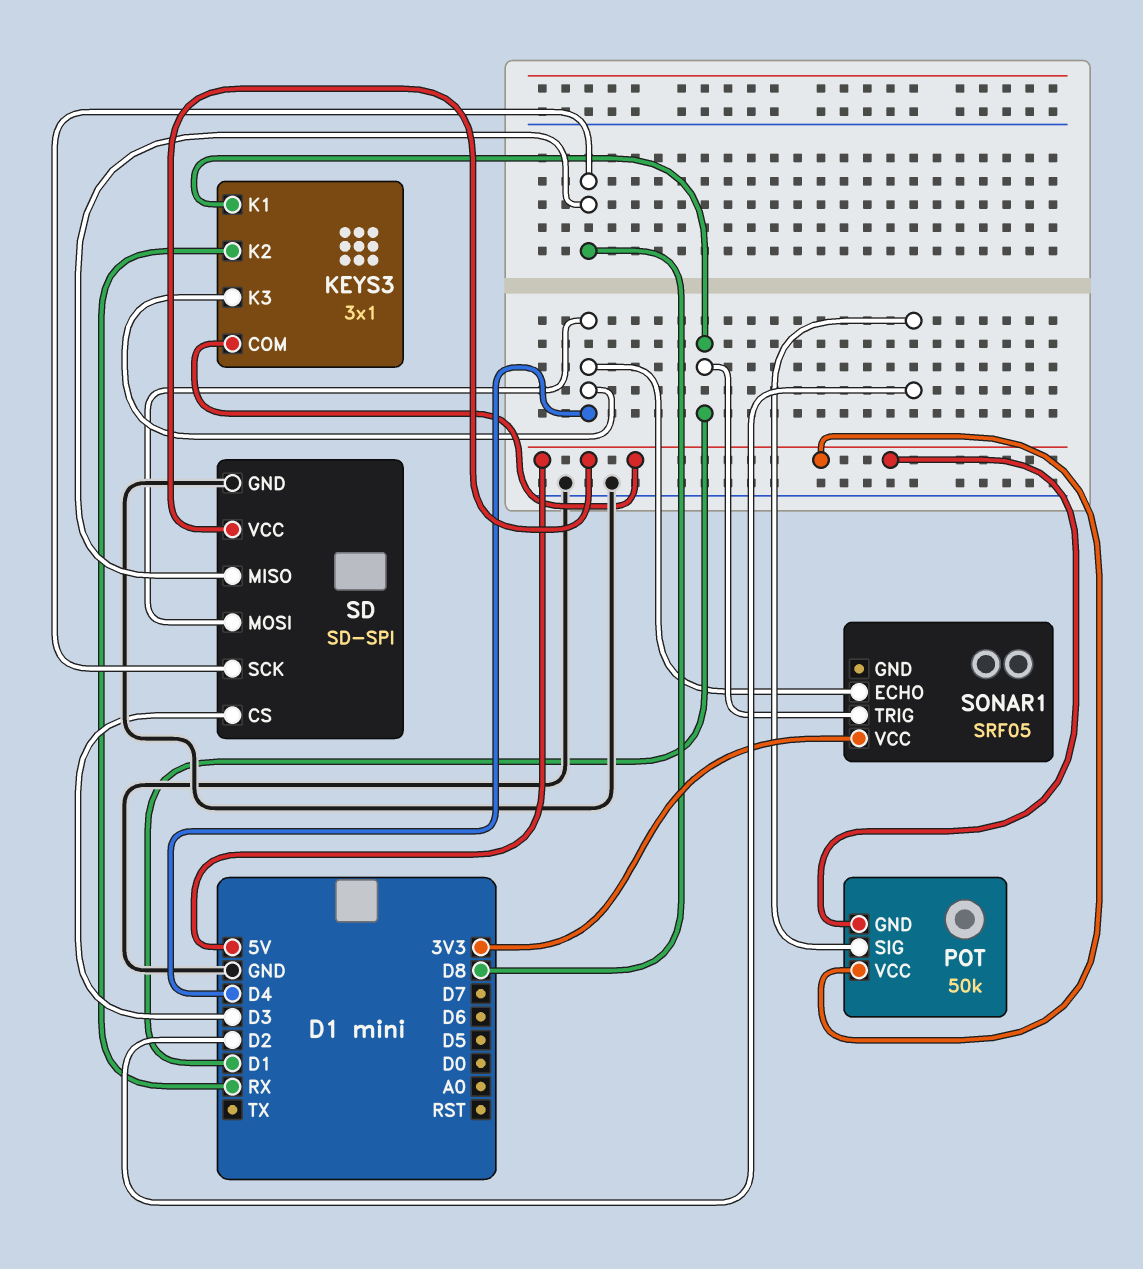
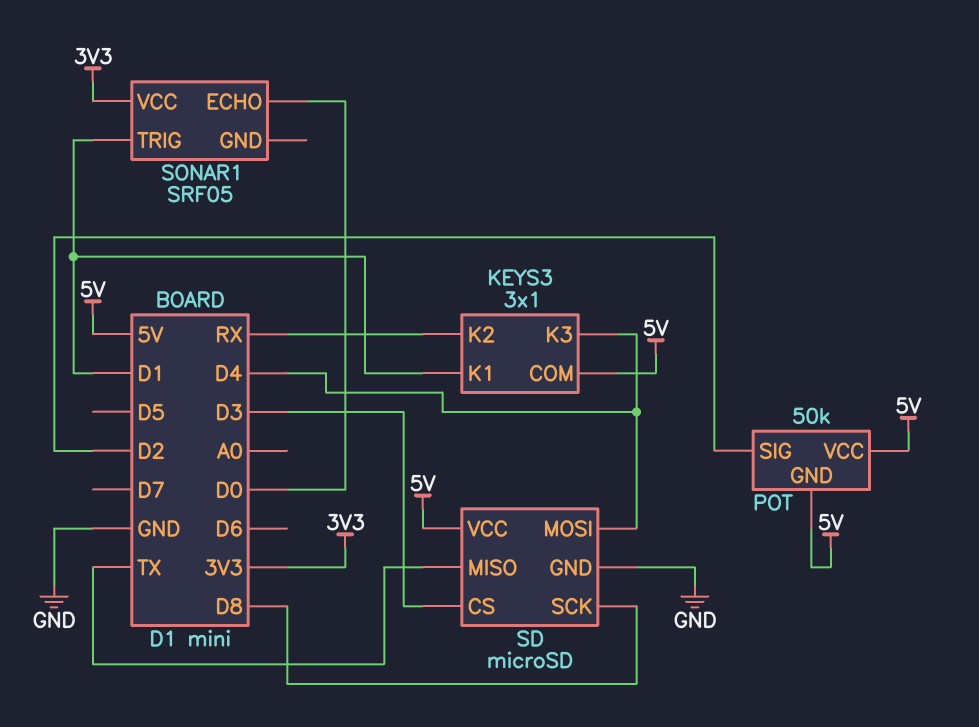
SD: SD-SPI -> microSD
SD pin MISO: D8 -> TX
SONAR1 pin ECHO: D4 -> D0

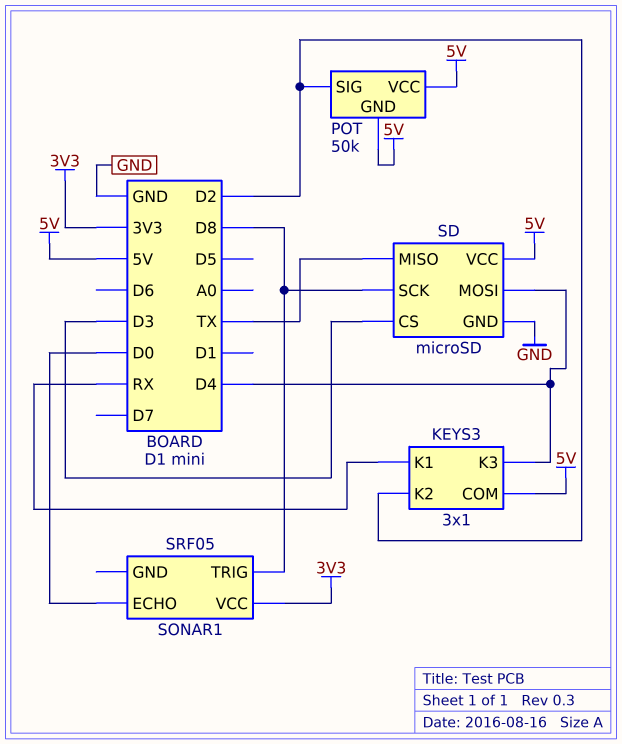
KEYS3 pin K1: D1 -> RX
KEYS3 pin K2: RX -> D2
SONAR1 pin TRIG: D1 -> D8

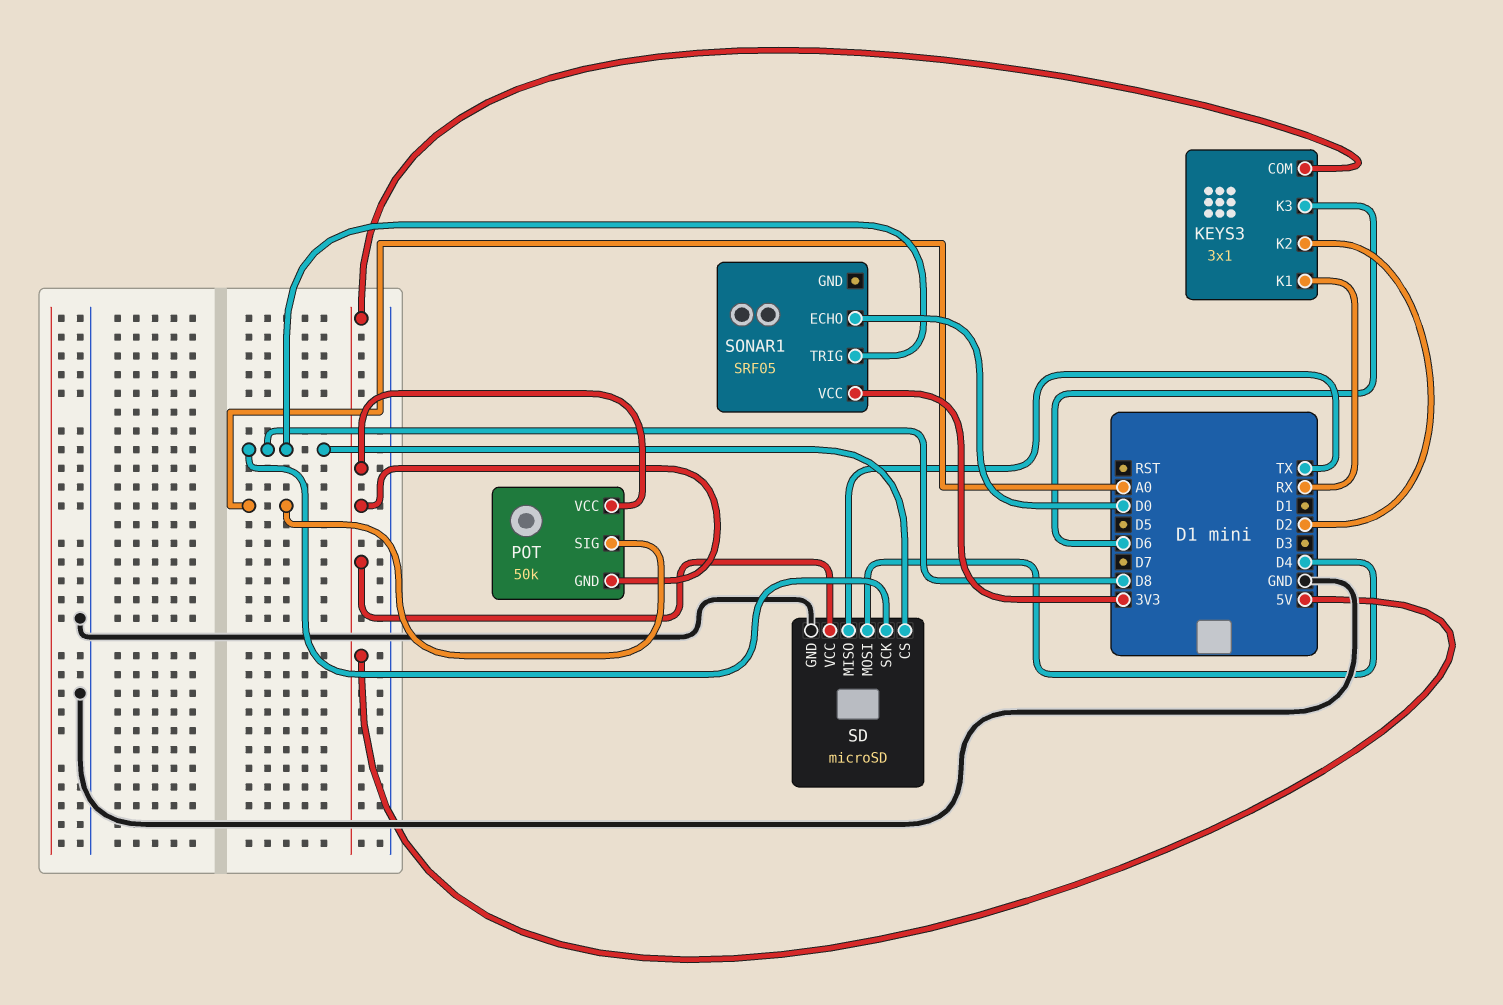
KEYS3 pin K3: D4 -> D6
POT pin SIG: D2 -> A0
SD pin CS: D3 -> D8

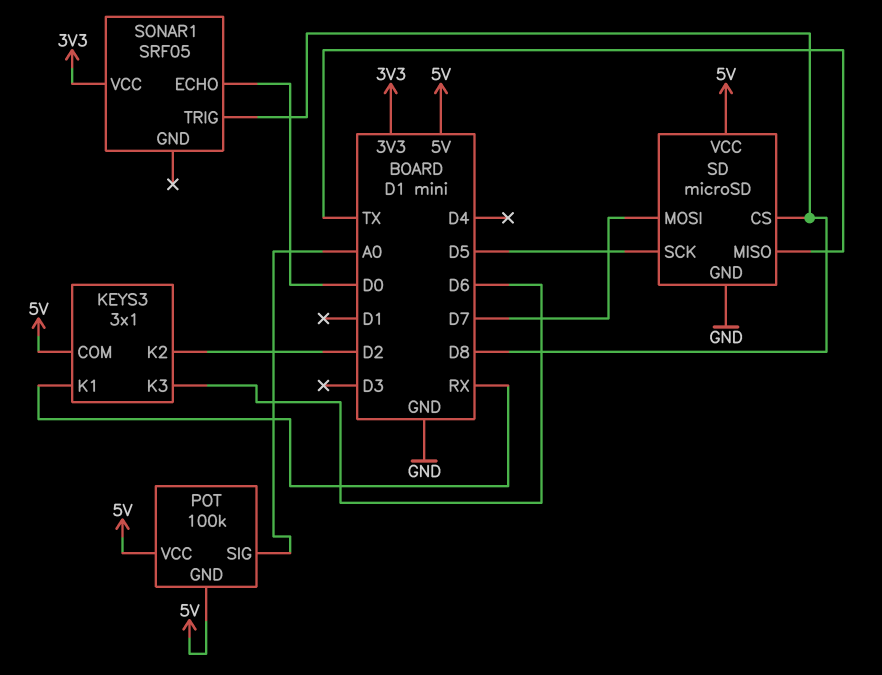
POT: 50k -> 100k
SD pin MOSI: D4 -> D7
SD pin SCK: D8 -> D5

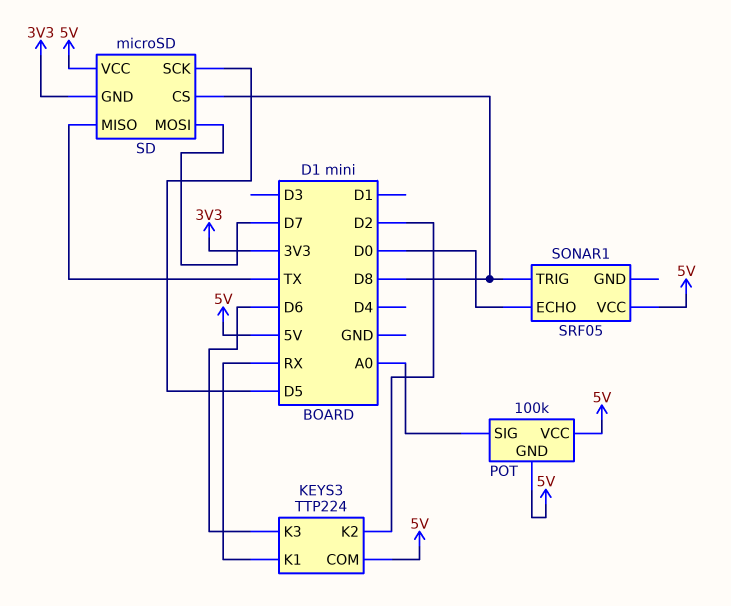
KEYS3: 3x1 -> TTP224
SD pin GND: GND -> 3V3
SONAR1 pin VCC: 3V3 -> 5V

